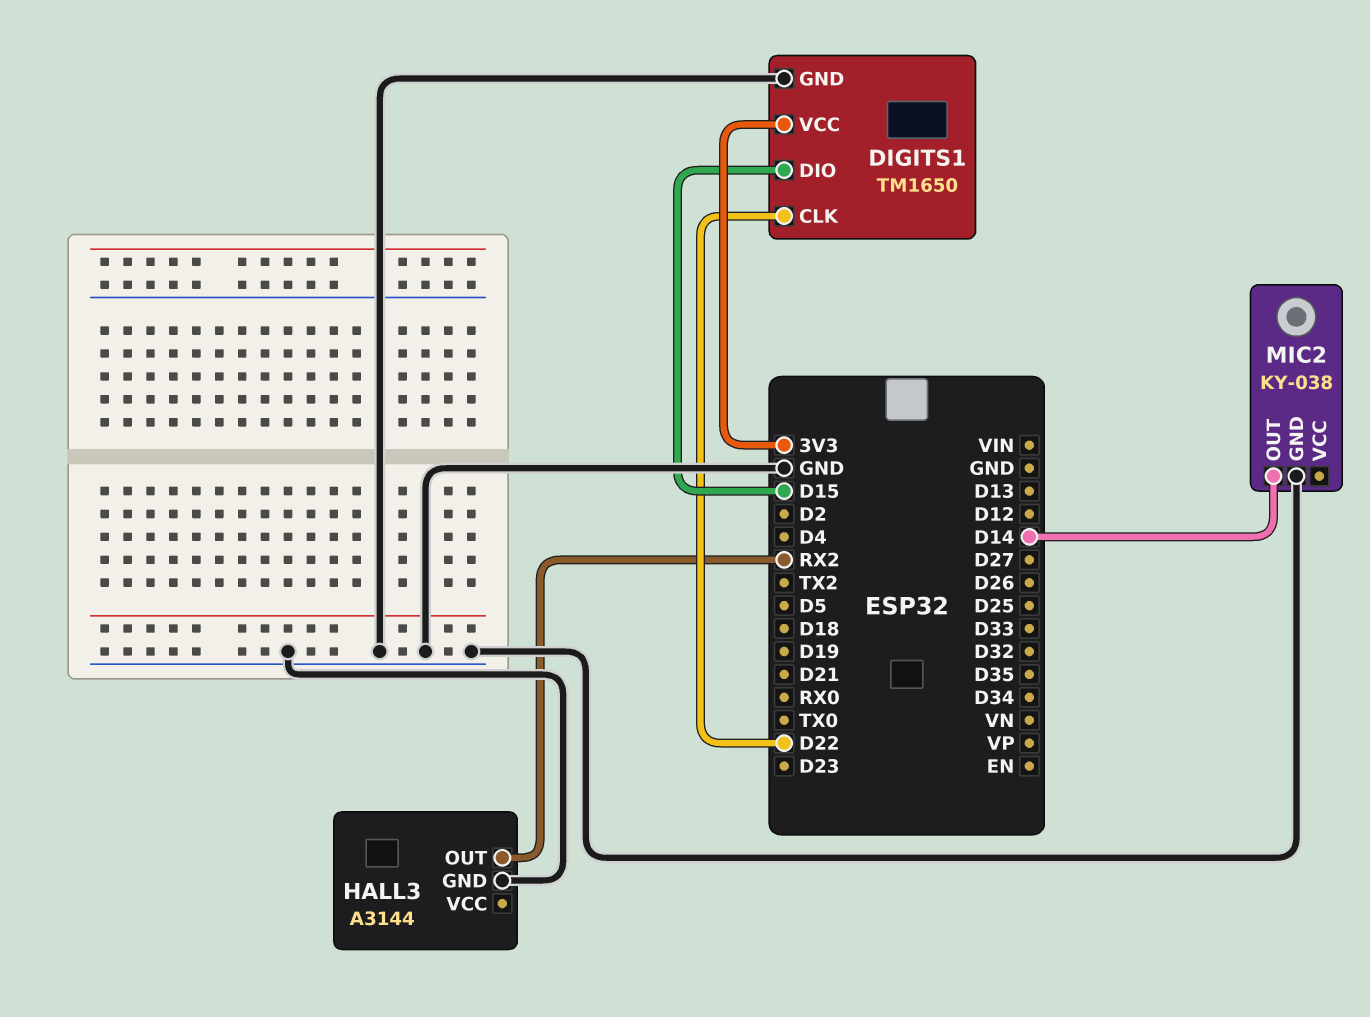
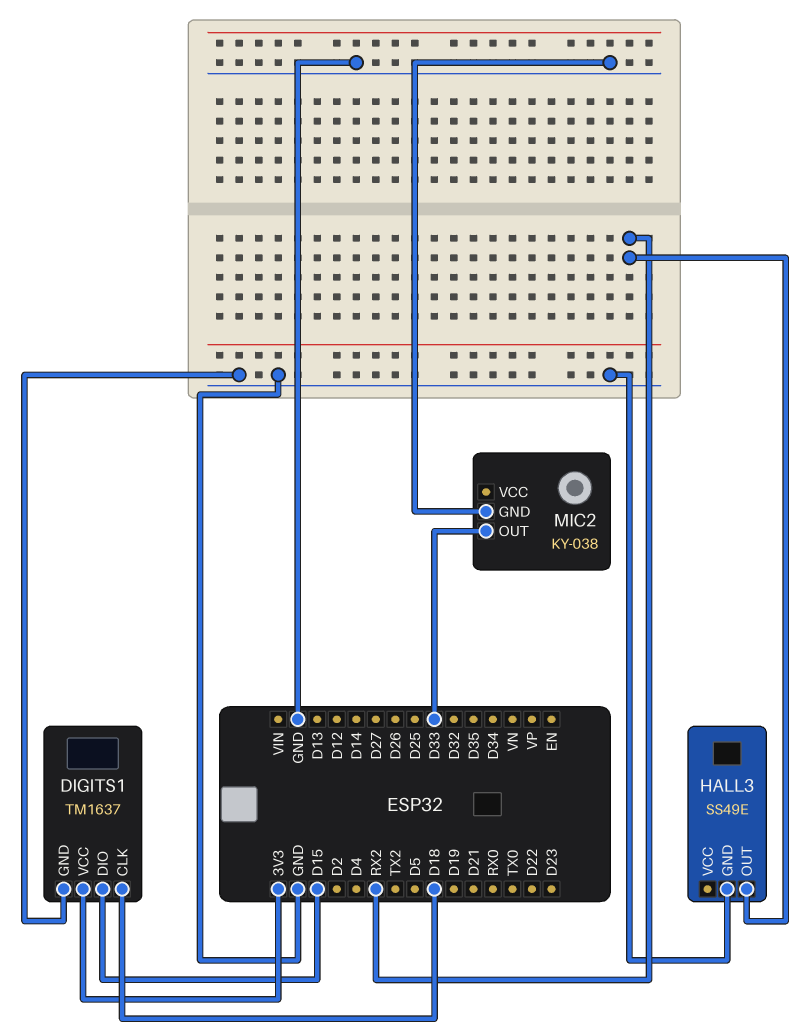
DIGITS1: TM1650 -> TM1637
DIGITS1 pin CLK: D22 -> D18
HALL3: A3144 -> SS49E
MIC2 pin OUT: D14 -> D33

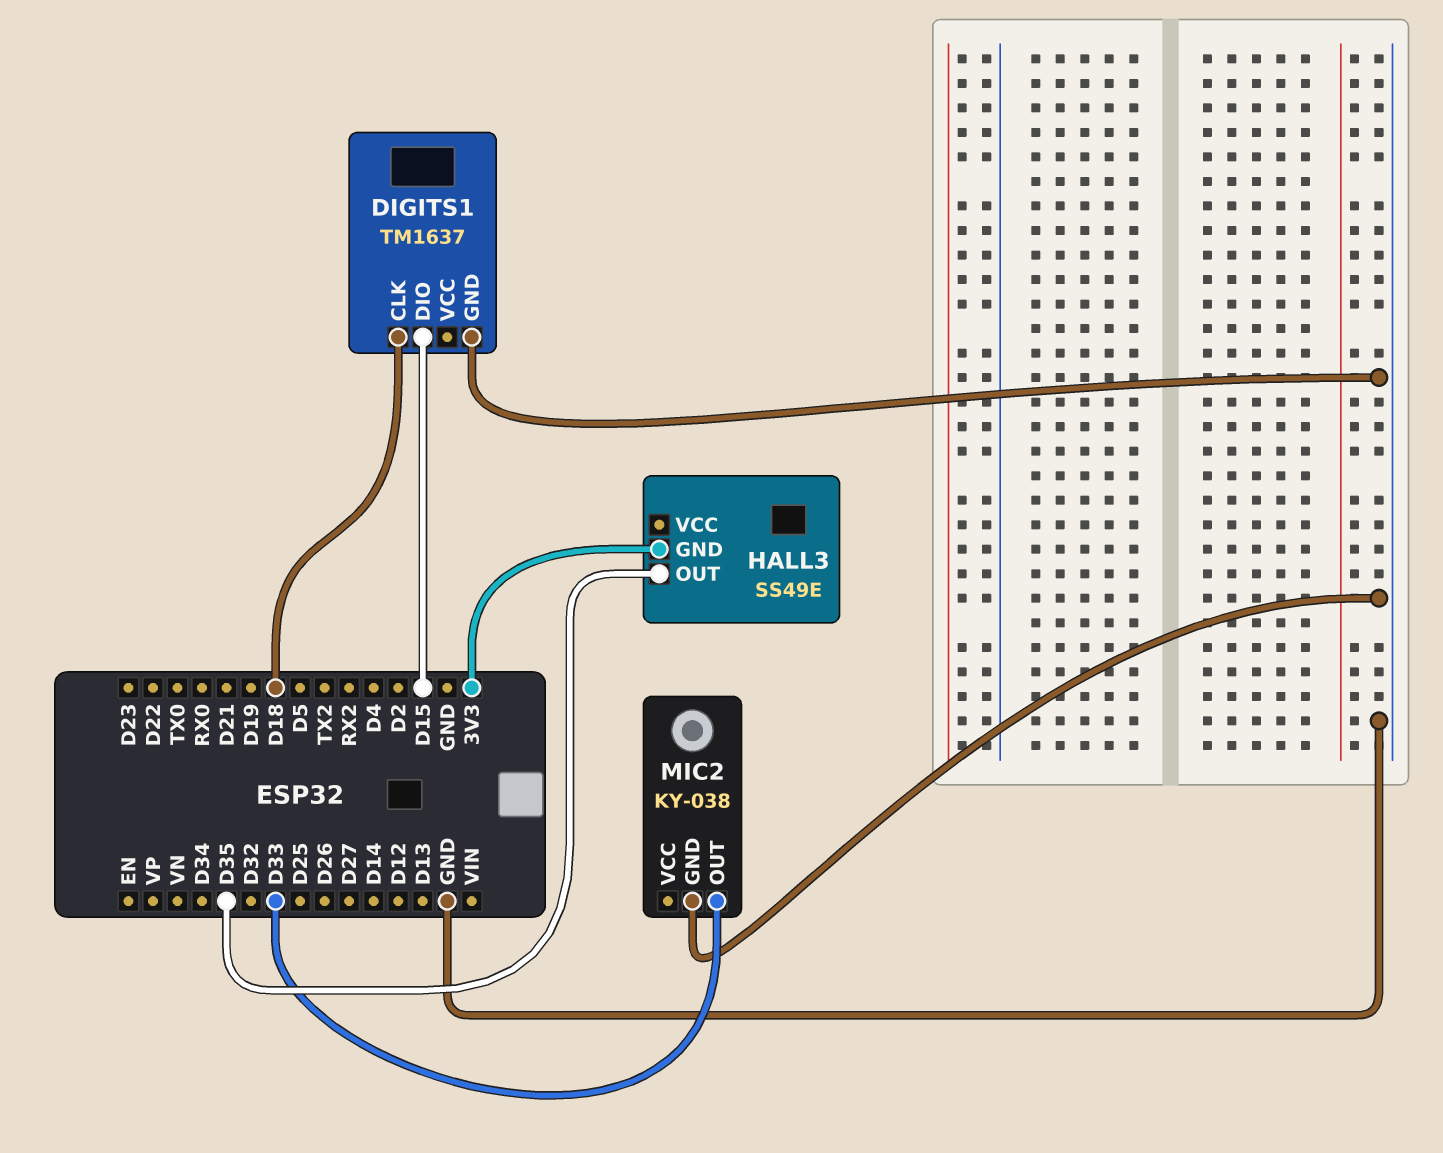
DIGITS1 pin VCC: 3V3 -> none
HALL3 pin GND: GND -> 3V3
HALL3 pin OUT: RX2 -> D35

